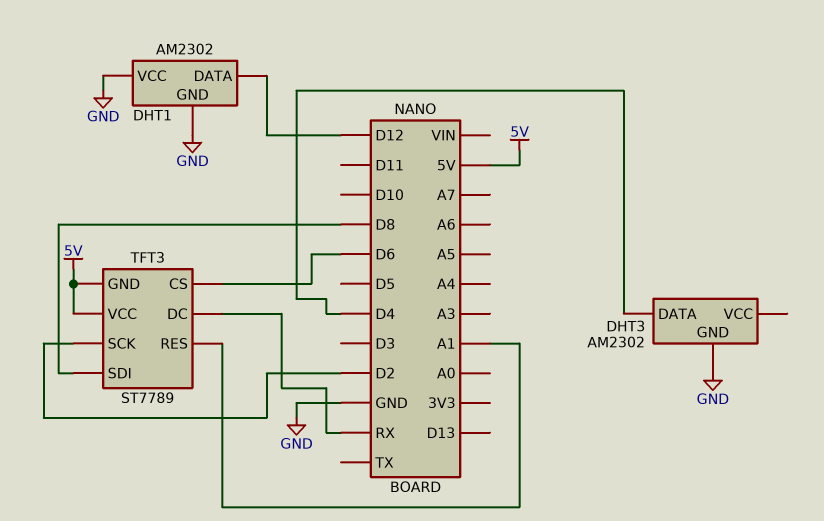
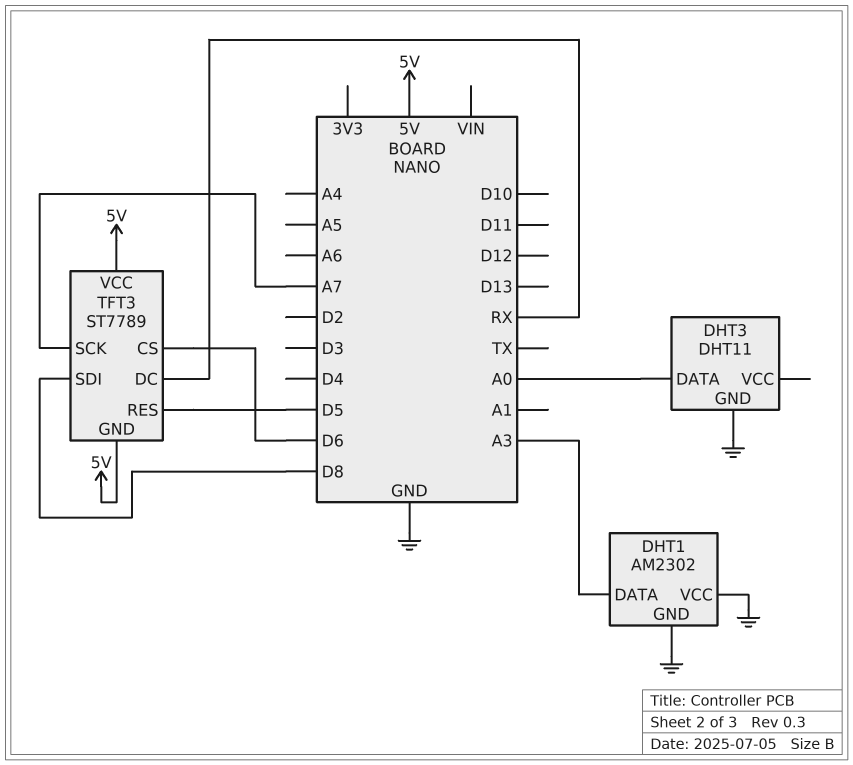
DHT1 pin DATA: D12 -> A3
DHT3: AM2302 -> DHT11
DHT3 pin DATA: D4 -> A0
TFT3 pin RES: A1 -> D5
TFT3 pin SCK: D2 -> A7

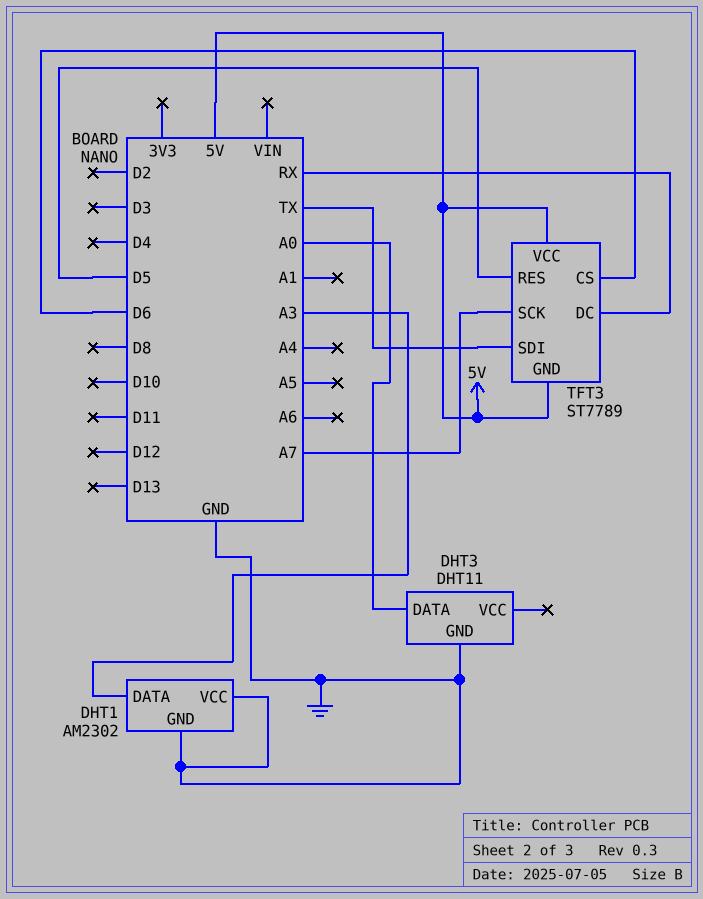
TFT3 pin SDI: D8 -> TX

